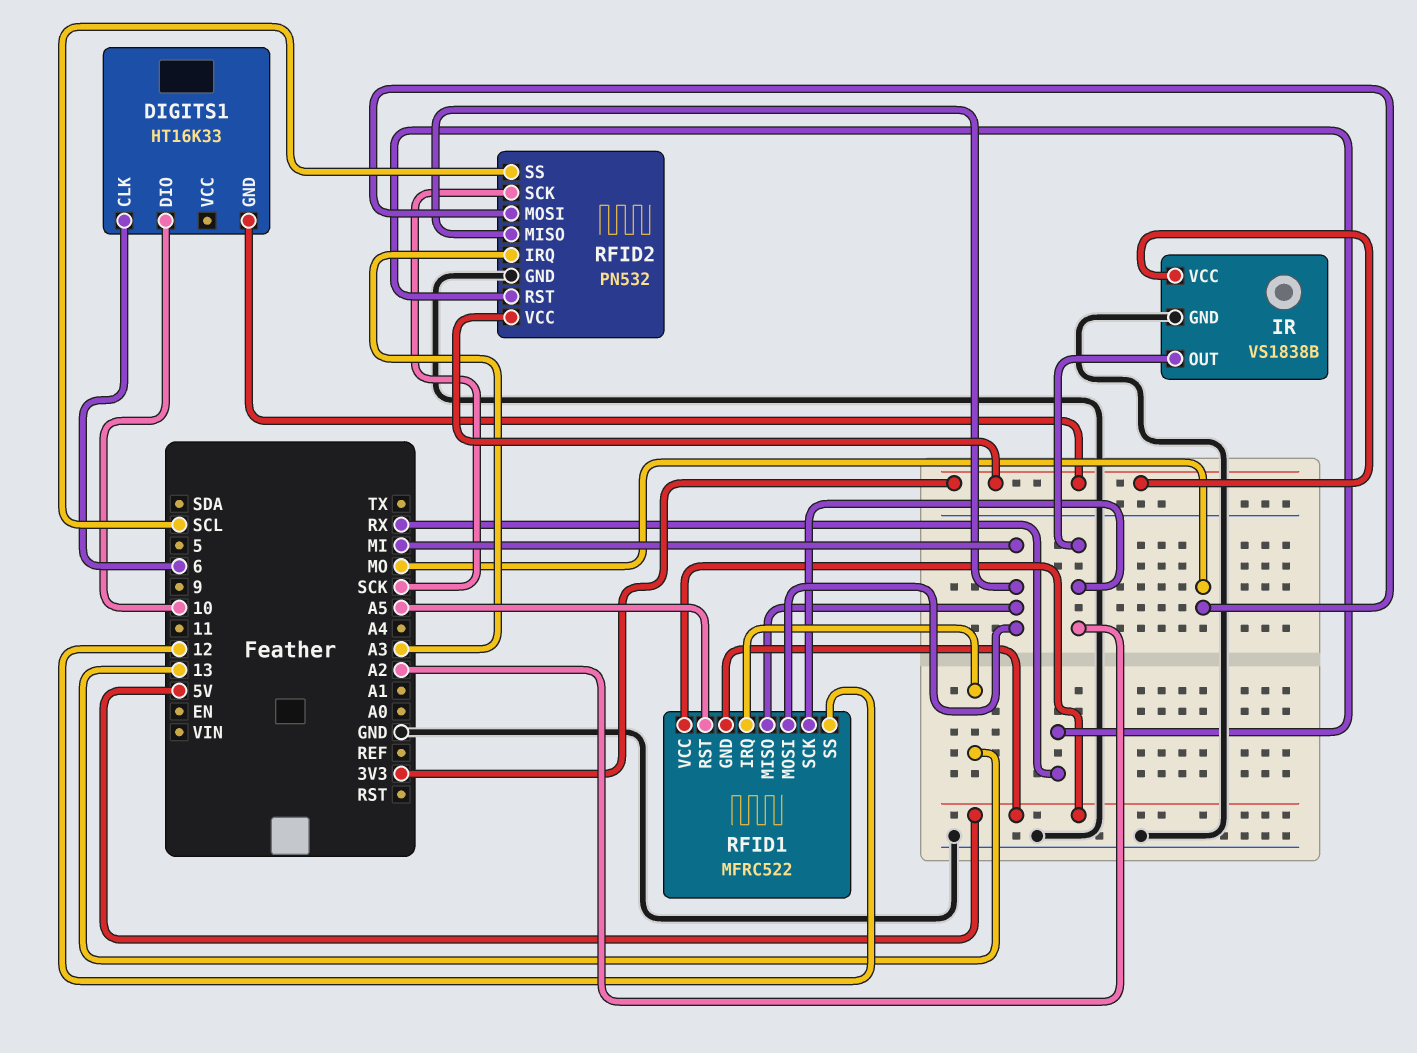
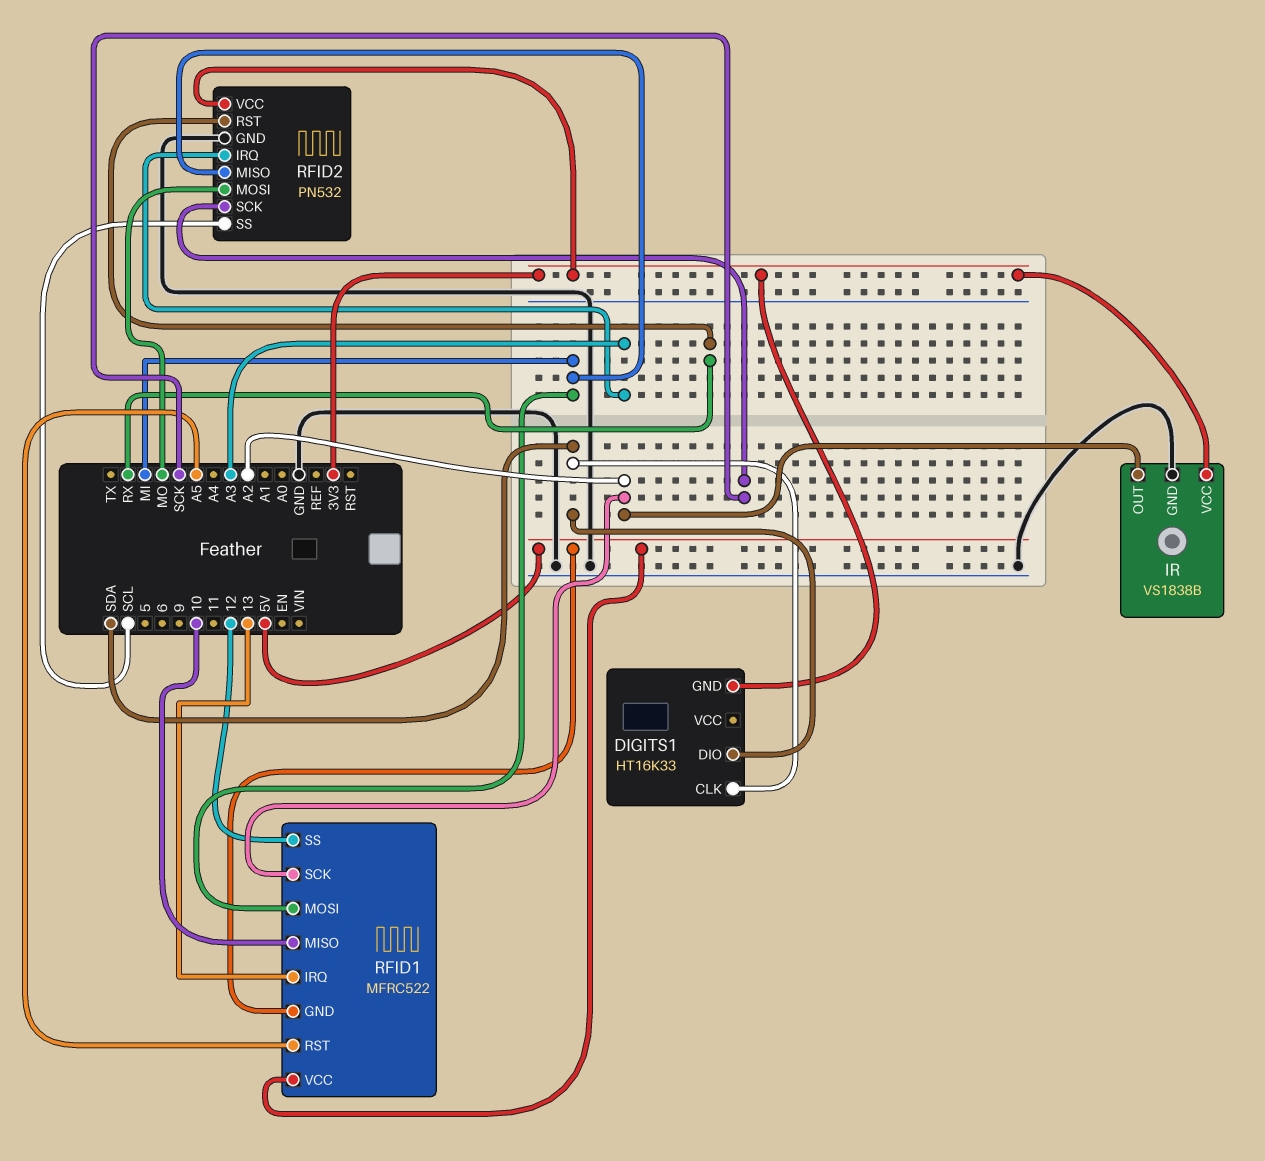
DIGITS1 pin CLK: 6 -> SDA
DIGITS1 pin DIO: 10 -> SDA
RFID1 pin MISO: MI -> 10

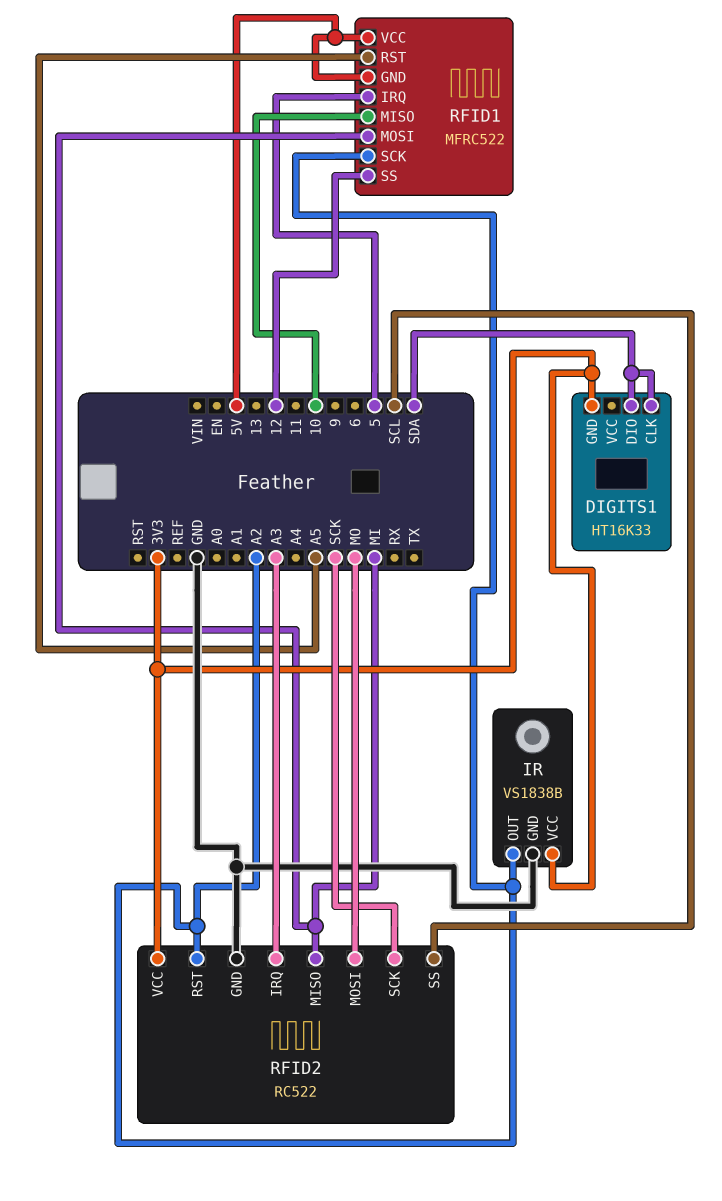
RFID1 pin IRQ: 13 -> 5
RFID2: PN532 -> RC522
RFID2 pin RST: RX -> A2

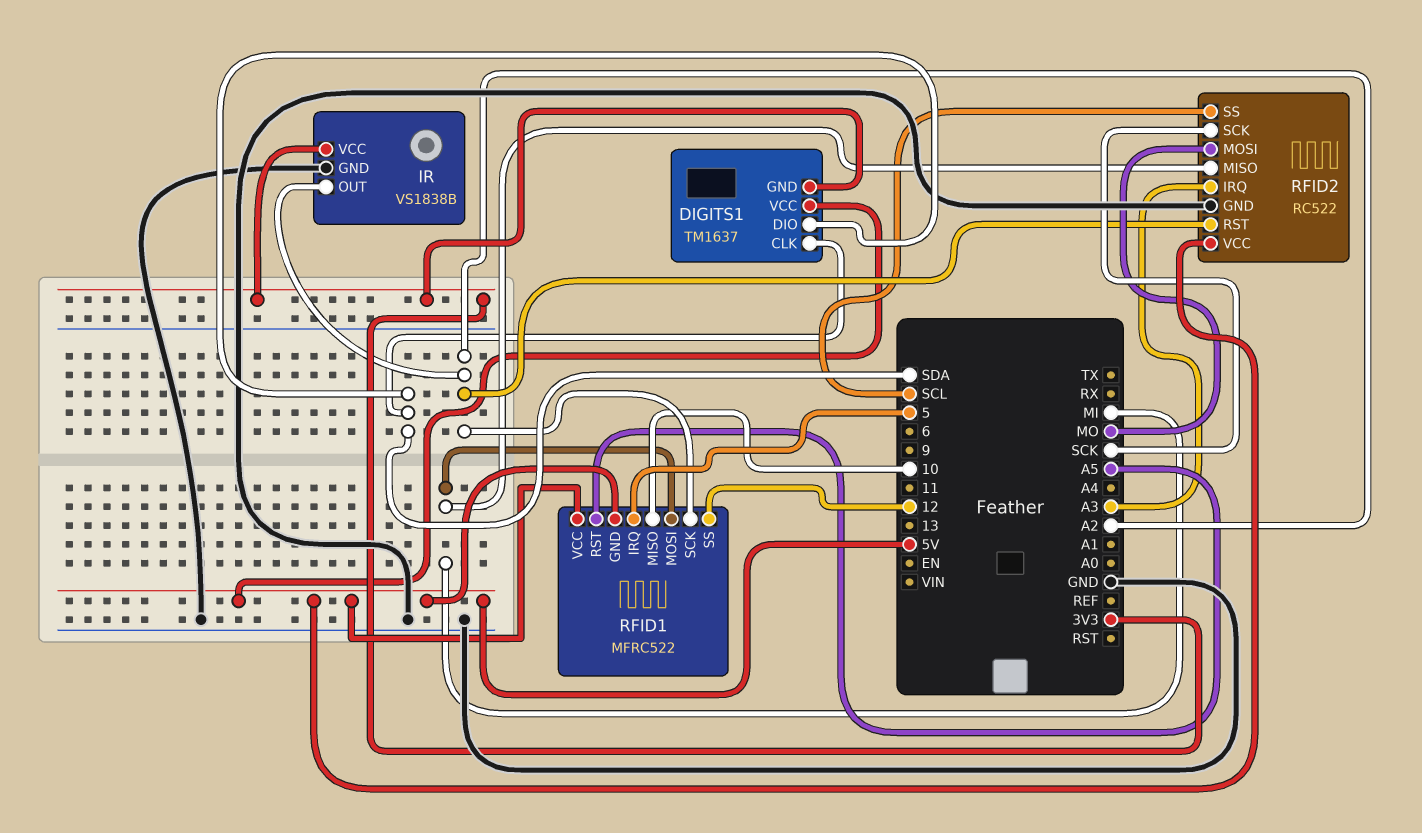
DIGITS1: HT16K33 -> TM1637
DIGITS1 pin VCC: none -> 5V
RFID2 pin VCC: 3V3 -> 5V

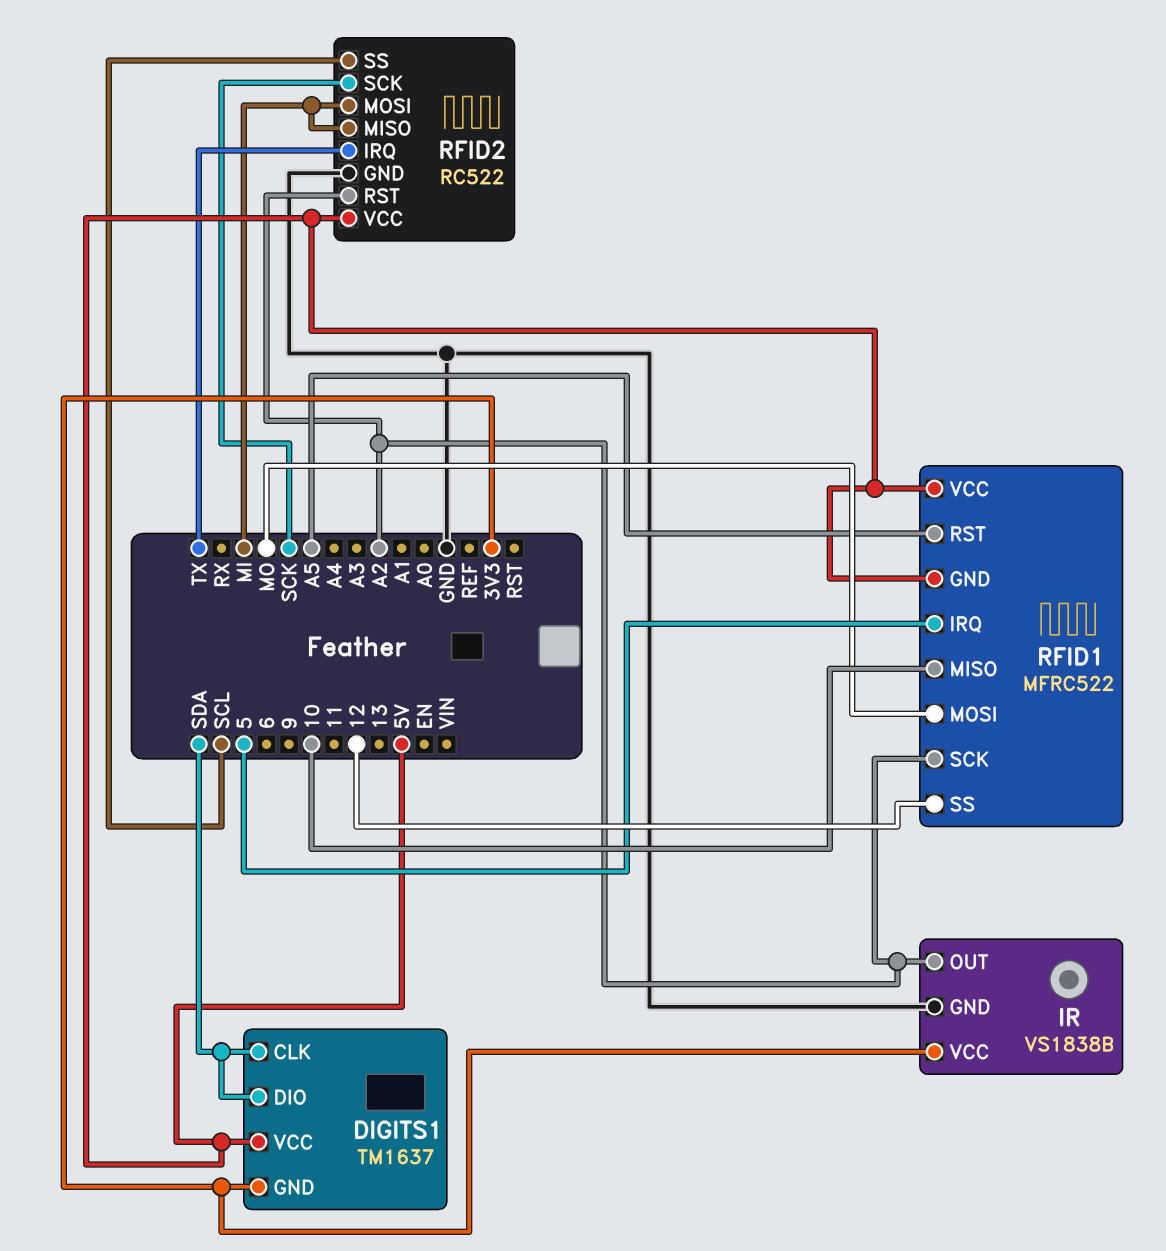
RFID1 pin MOSI: MI -> MO
RFID2 pin IRQ: A3 -> TX
RFID2 pin MOSI: MO -> MI

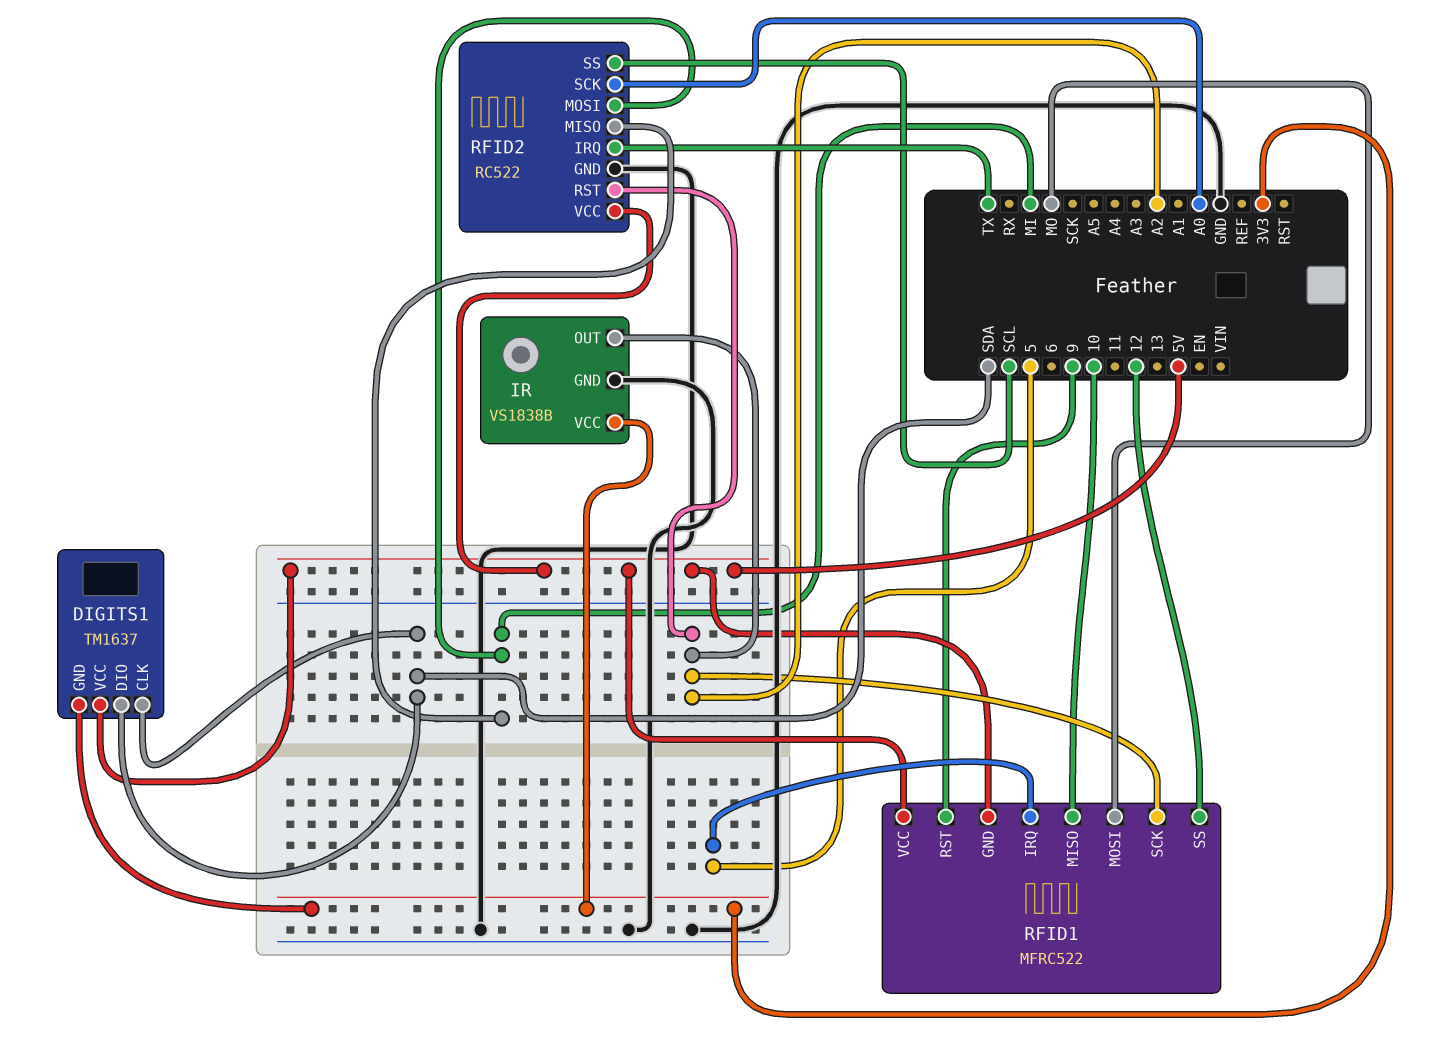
RFID1 pin RST: A5 -> 9
RFID2 pin SCK: SCK -> A0

